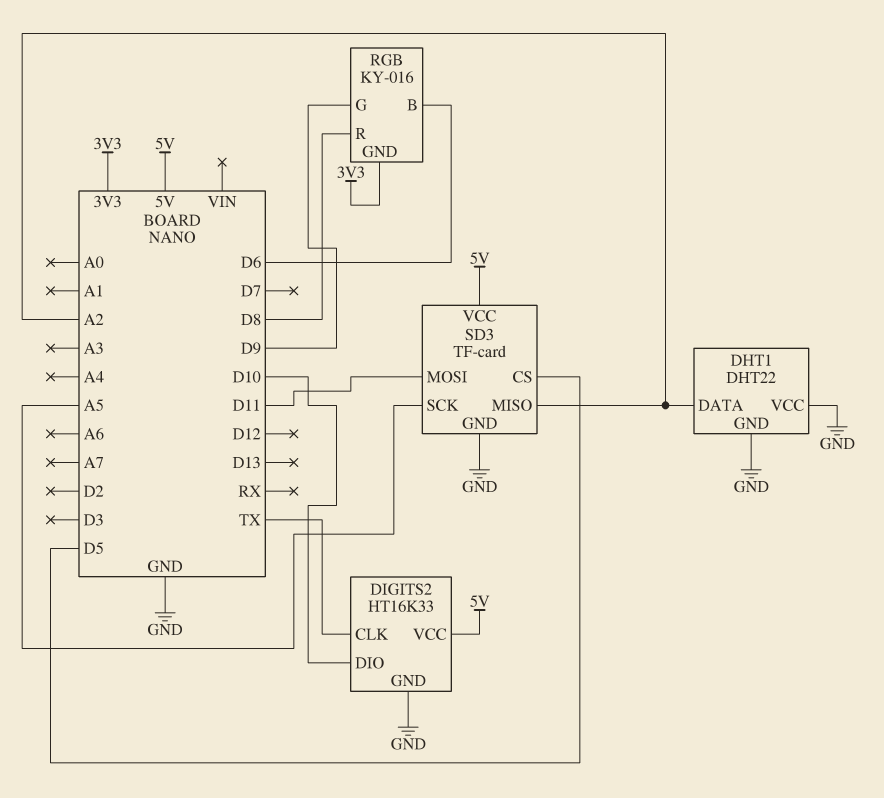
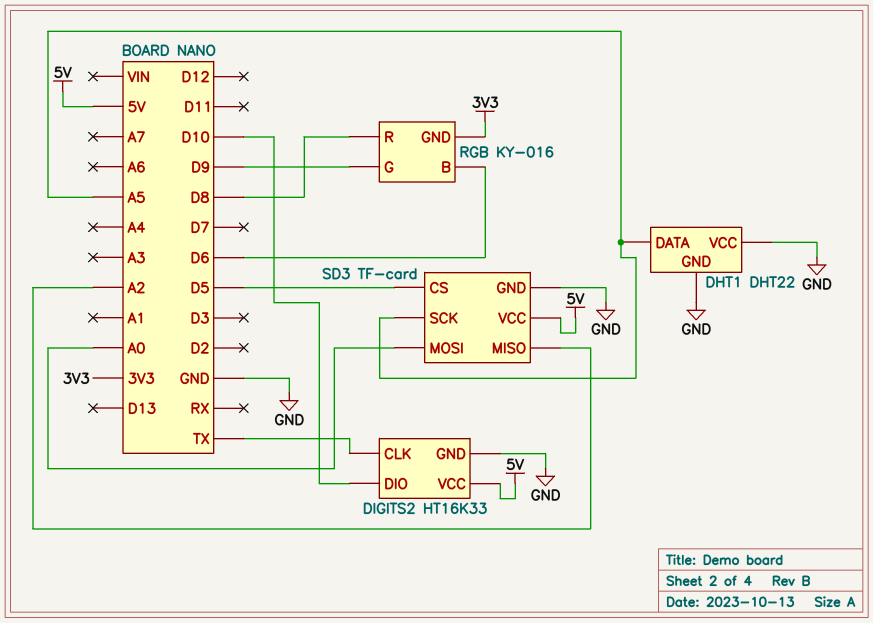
DHT1 pin DATA: A2 -> A5
SD3 pin MOSI: D11 -> A0

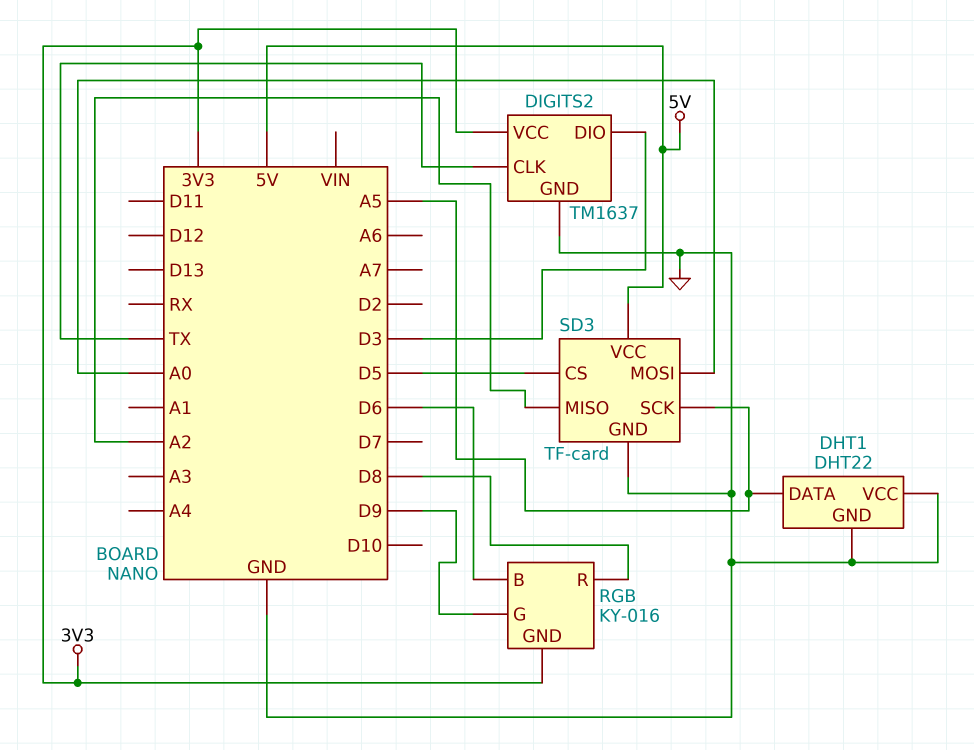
DIGITS2: HT16K33 -> TM1637
DIGITS2 pin DIO: D10 -> D3
DIGITS2 pin VCC: 5V -> 3V3

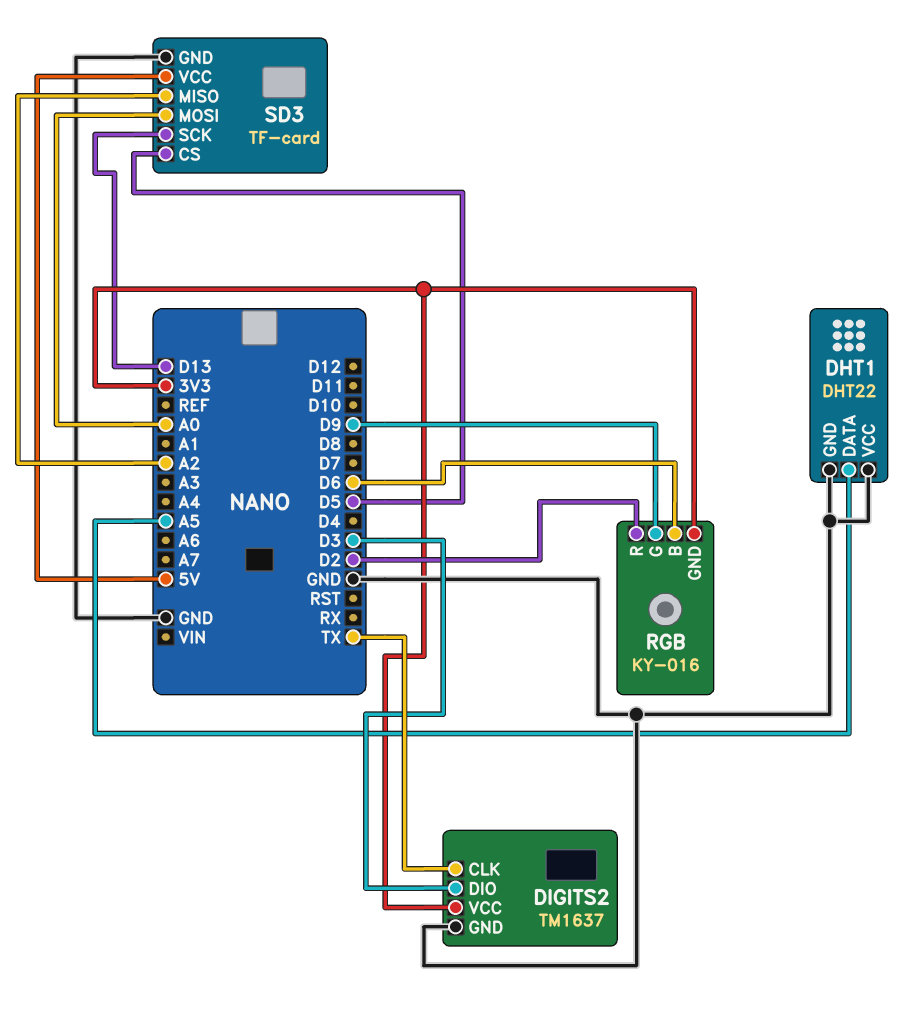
RGB pin R: D8 -> D2
SD3 pin SCK: A5 -> D13

